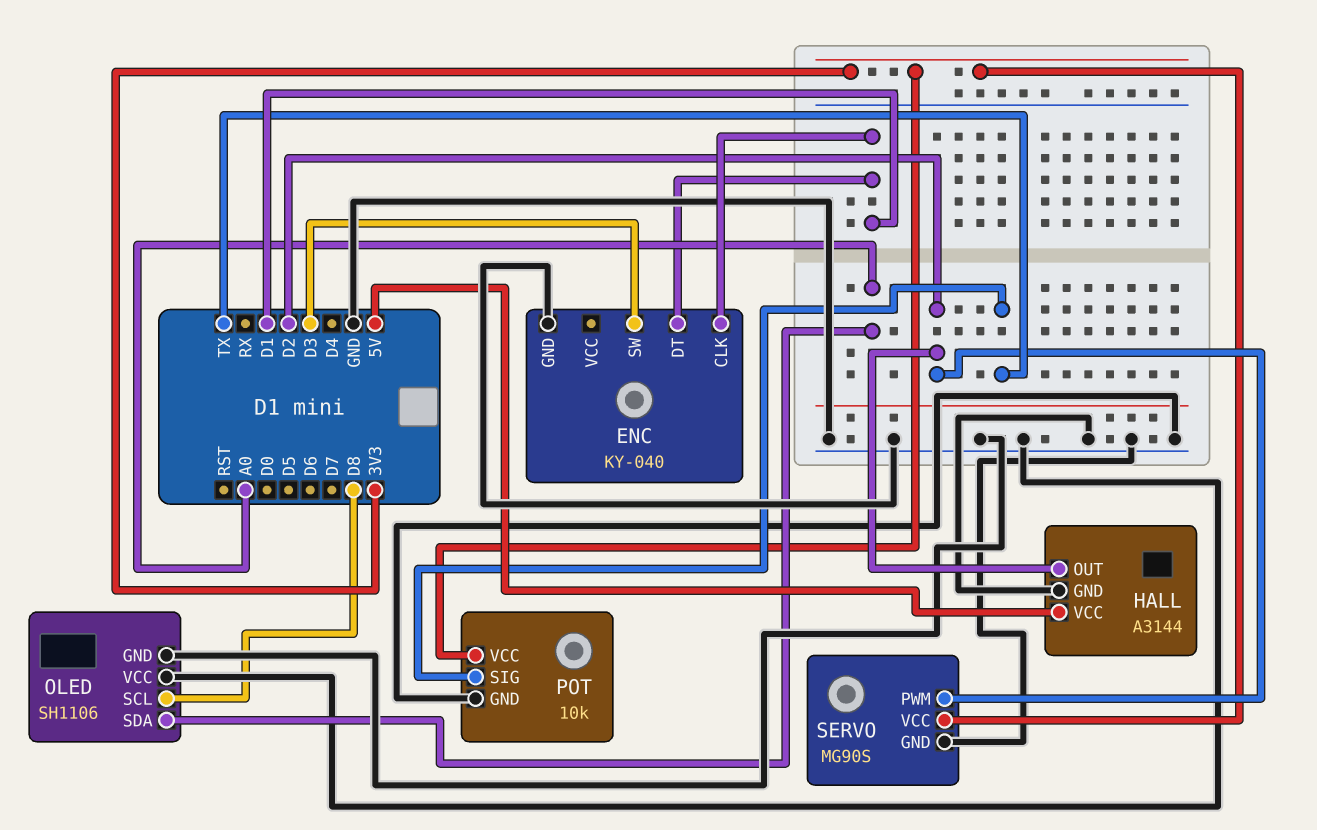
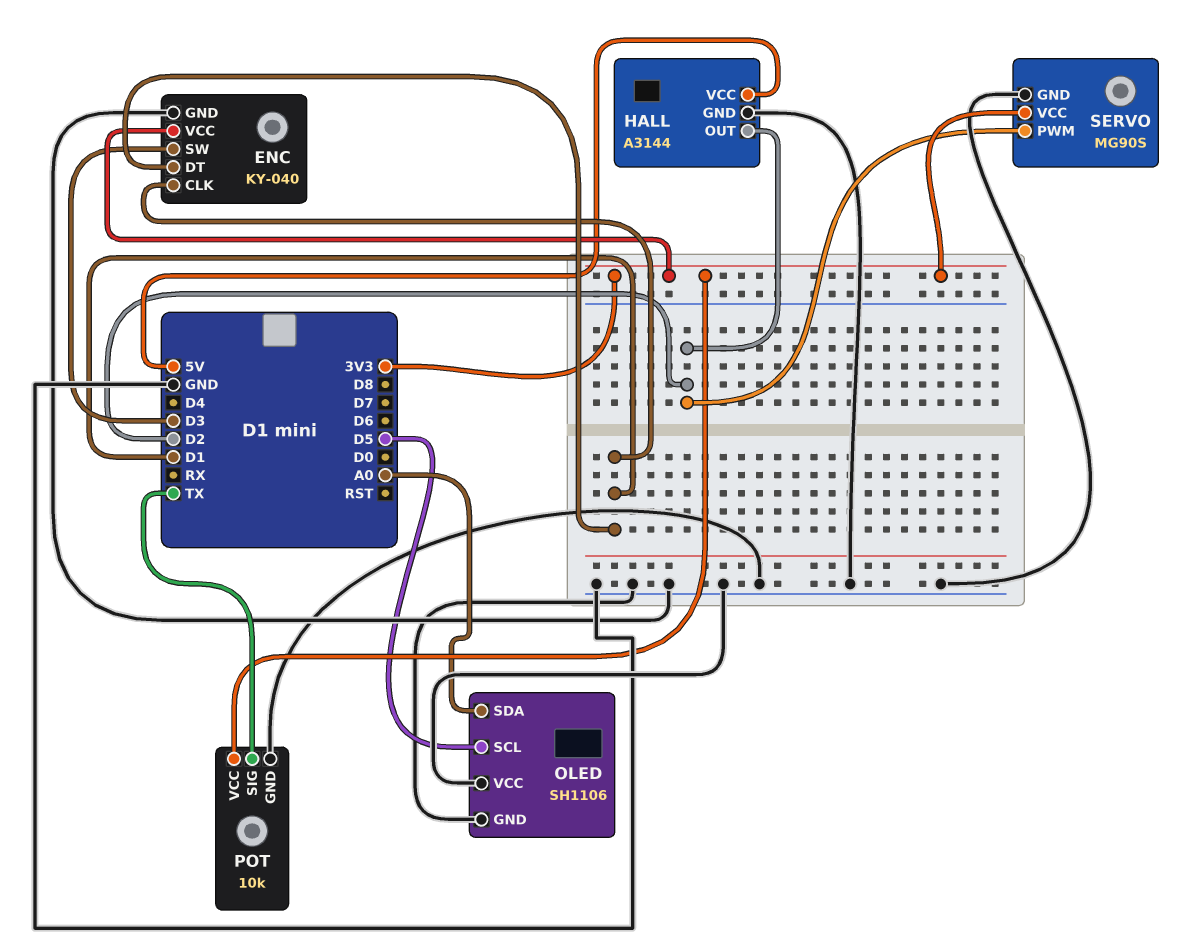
ENC pin VCC: none -> 3V3
OLED pin SCL: D8 -> D5

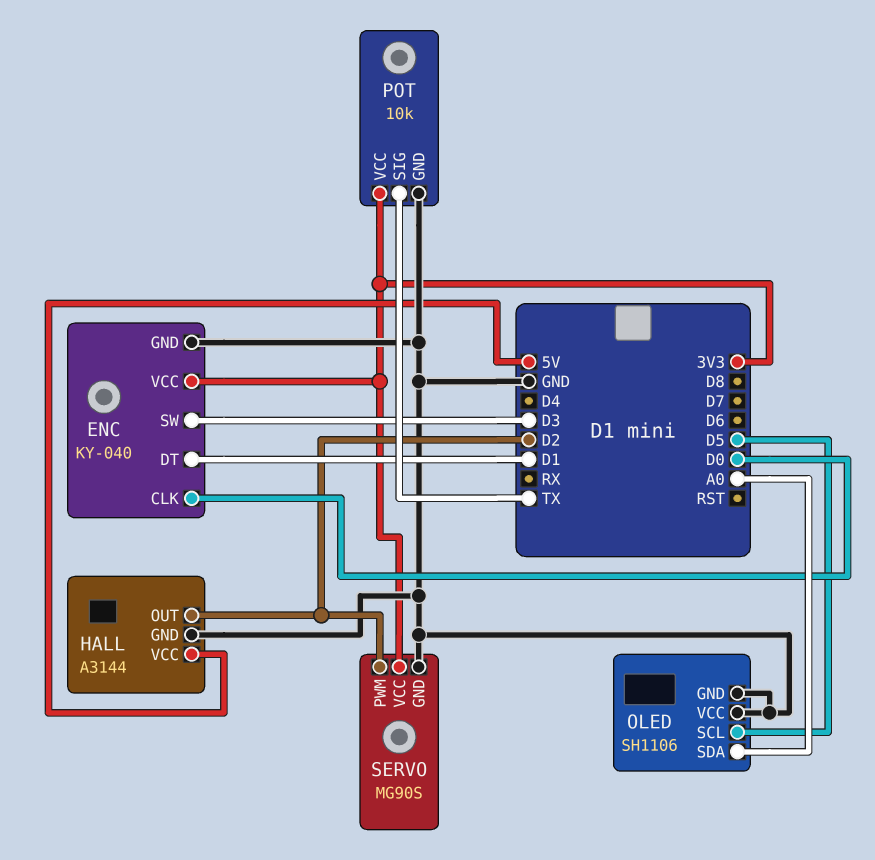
ENC pin CLK: D1 -> D0

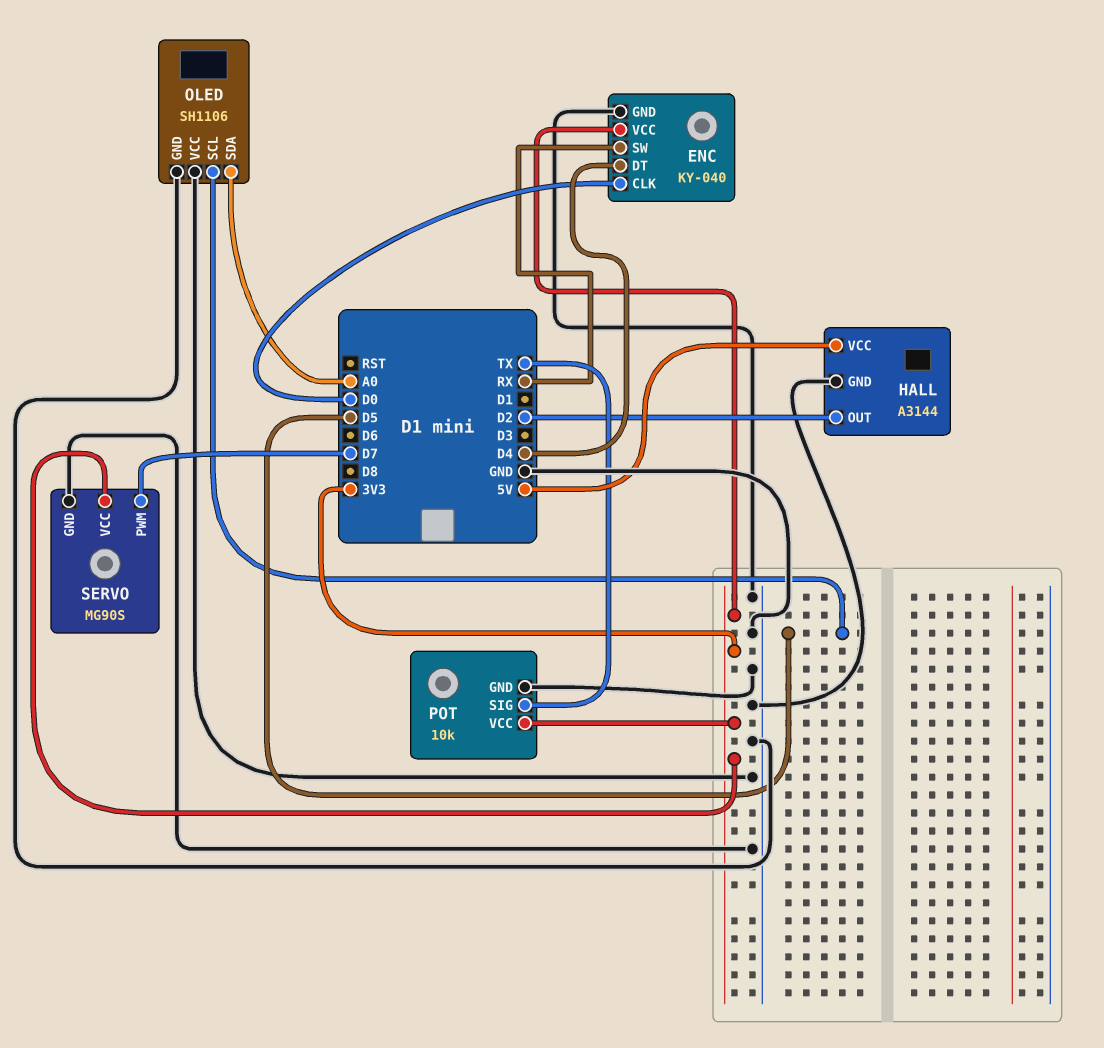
ENC pin DT: D1 -> D4
ENC pin SW: D3 -> RX
SERVO pin PWM: D2 -> D7

